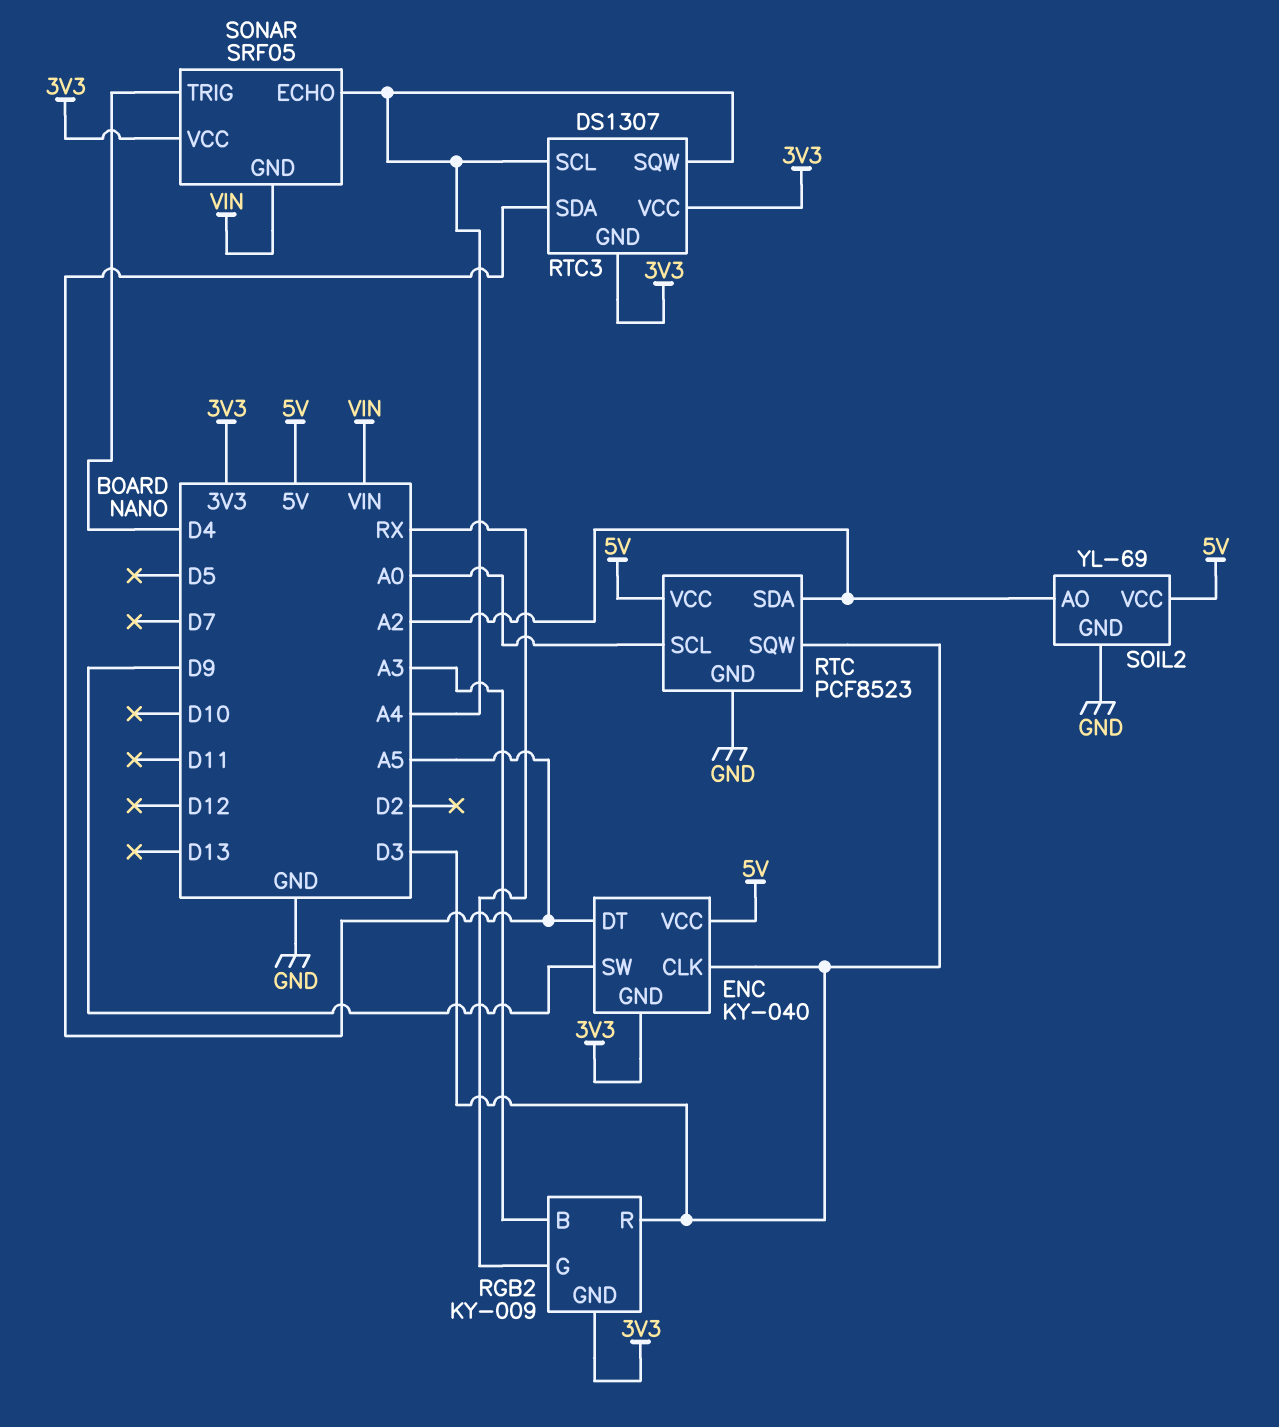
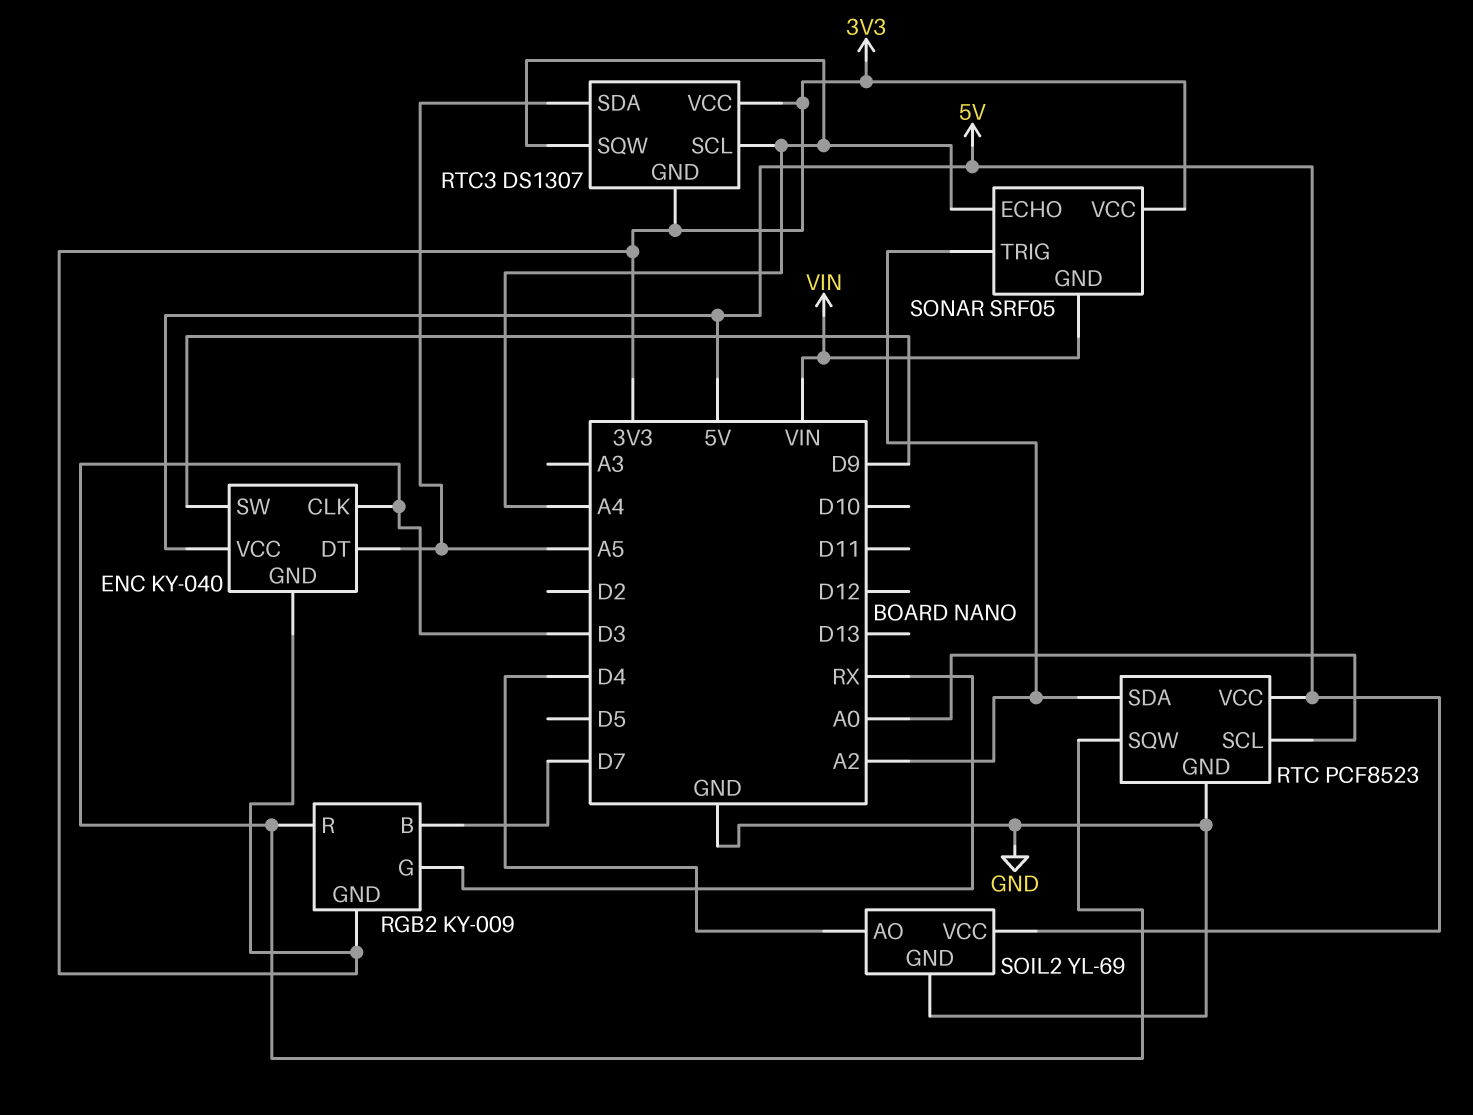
RGB2 pin B: A3 -> D7
SOIL2 pin AO: A2 -> D4
SONAR pin TRIG: D4 -> A2

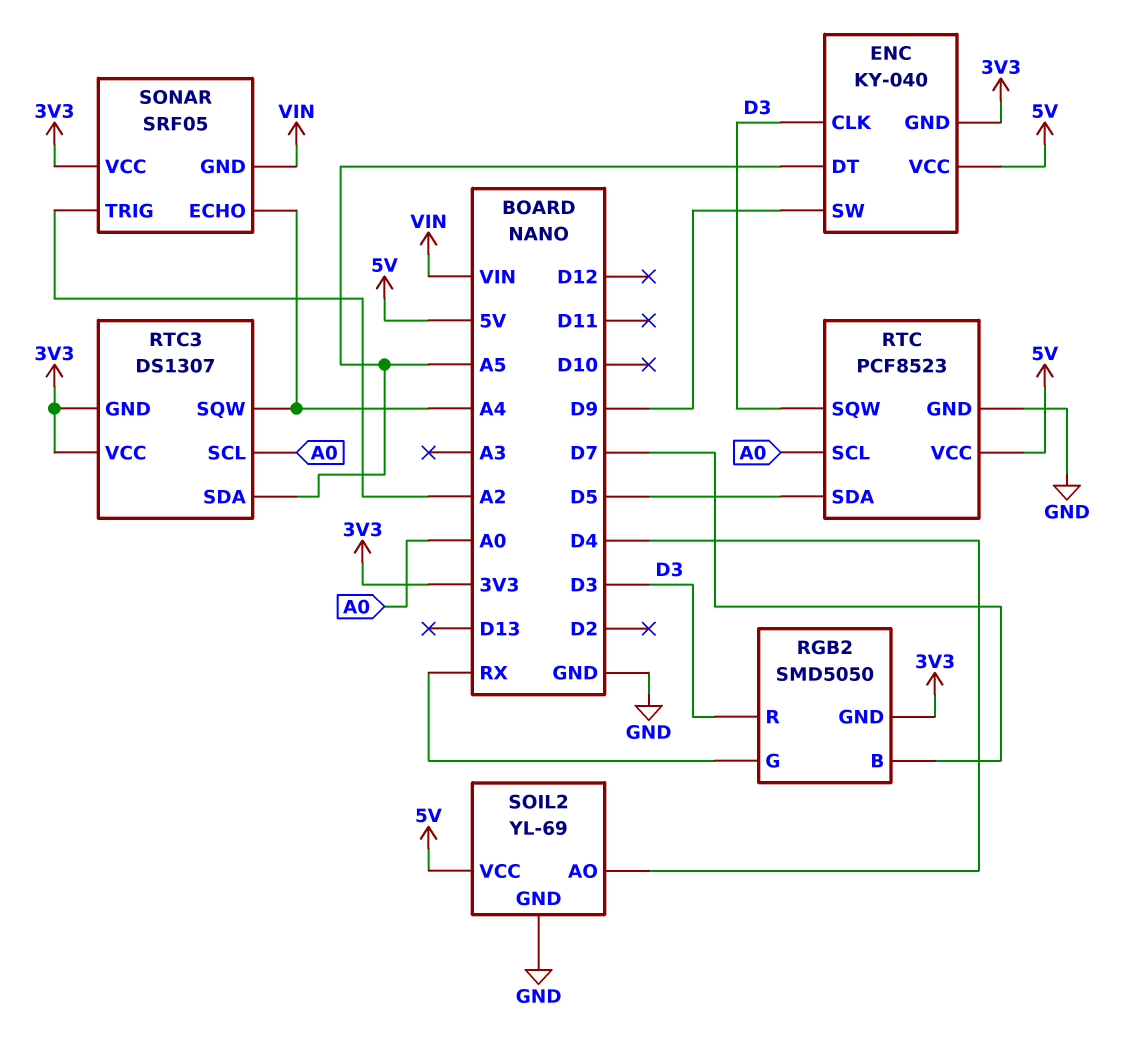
RGB2: KY-009 -> SMD5050
RTC pin SDA: A2 -> D5
RTC3 pin SCL: A4 -> A0

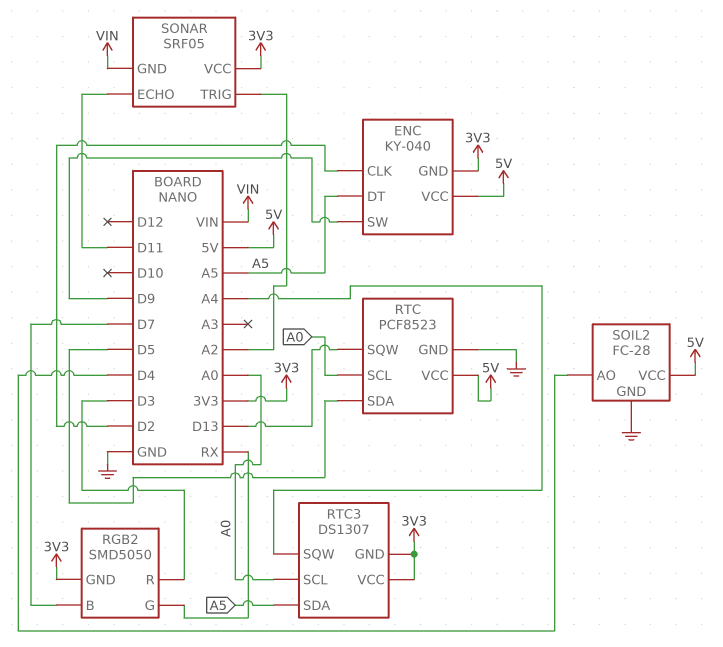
ENC pin CLK: D3 -> D2
RTC pin SQW: D3 -> D13
SOIL2: YL-69 -> FC-28
SONAR pin ECHO: A4 -> D11

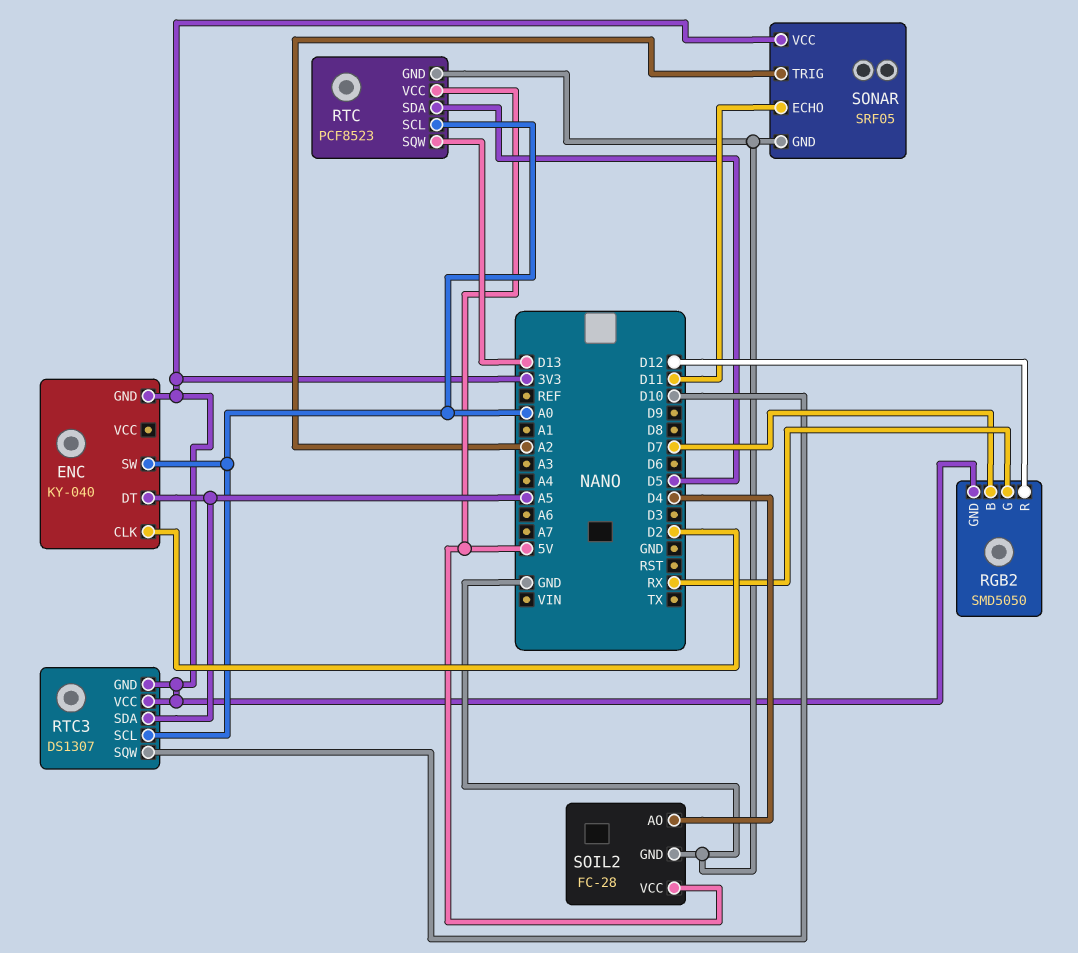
ENC pin SW: D9 -> A0
ENC pin VCC: 5V -> none
RGB2 pin R: D3 -> D12
RTC3 pin SQW: A4 -> D10
SONAR pin GND: VIN -> GND

